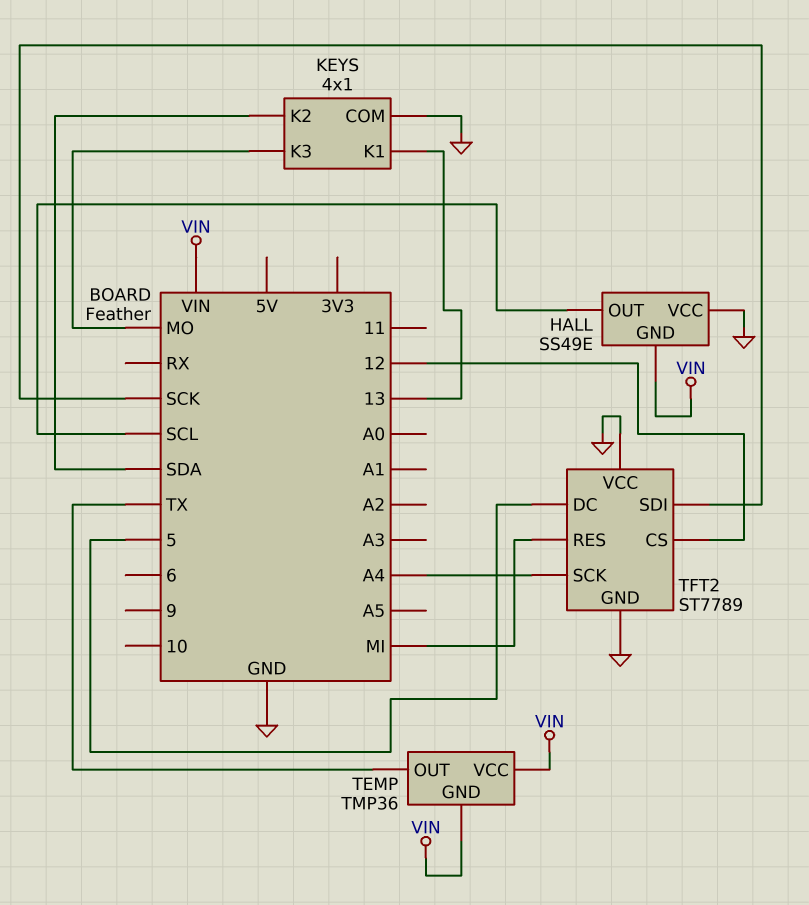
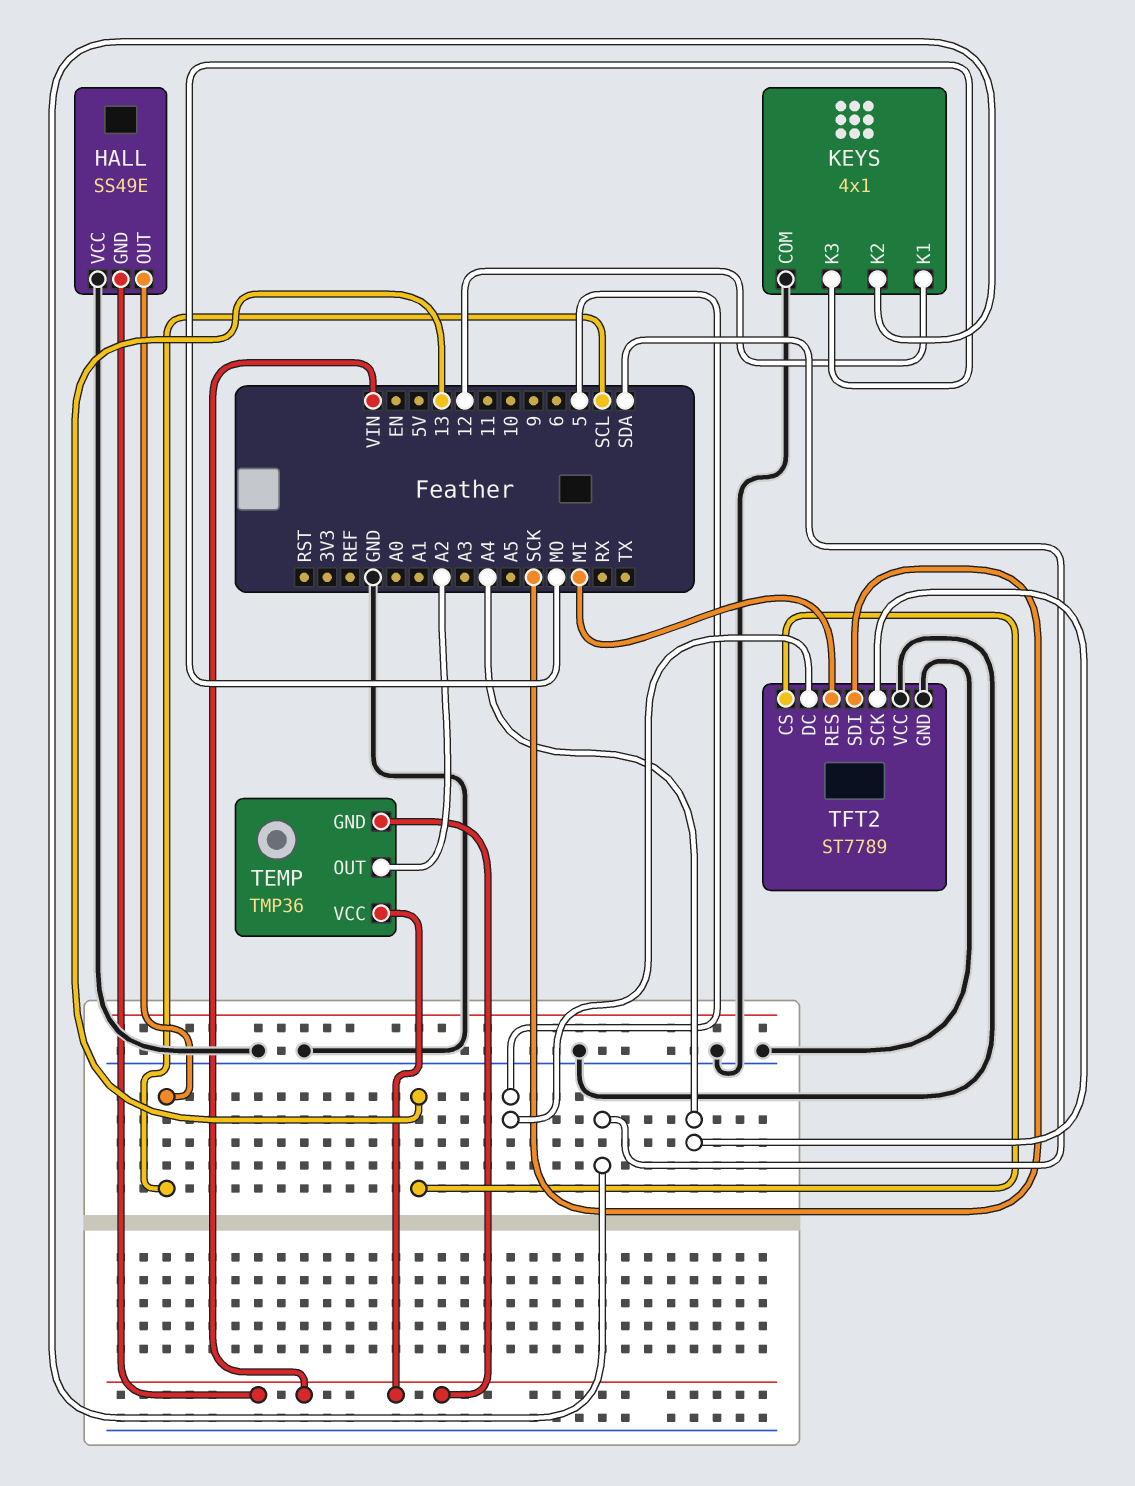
KEYS pin K1: 13 -> 12
TEMP pin OUT: TX -> A2
TFT2 pin CS: 12 -> 13

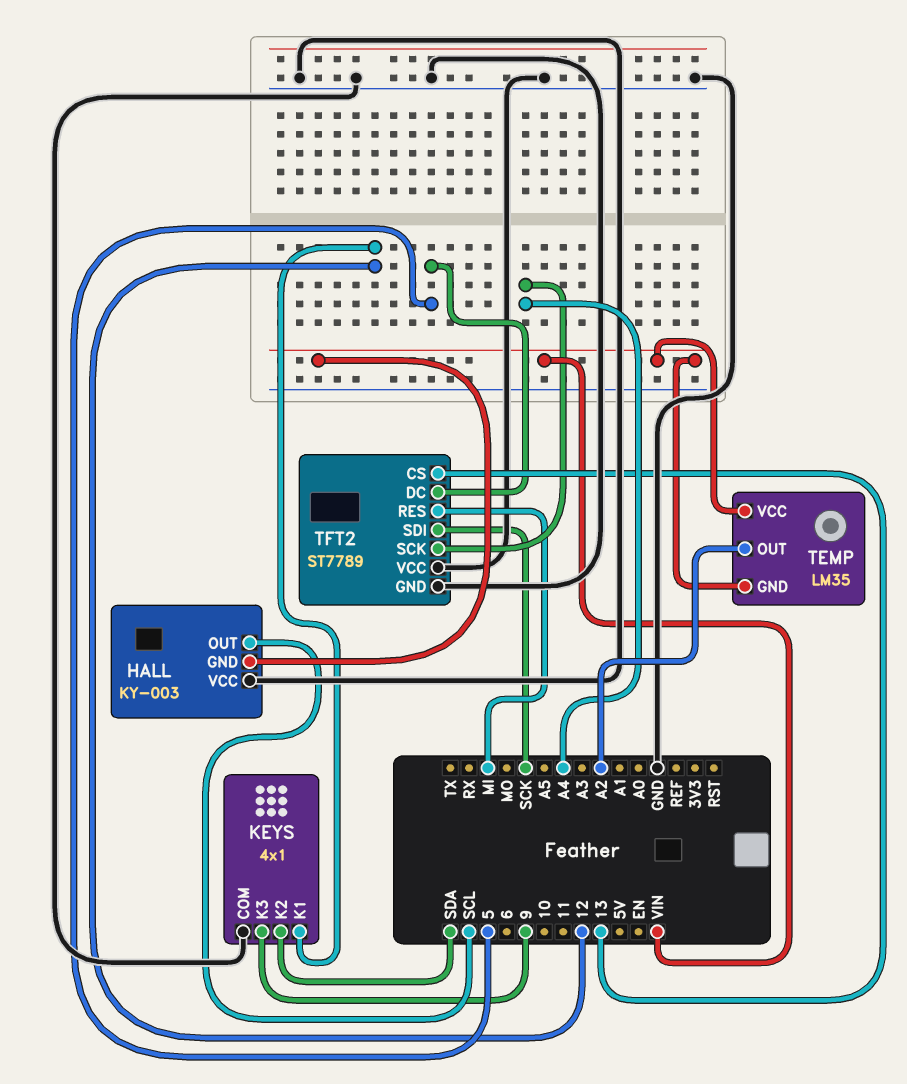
HALL: SS49E -> KY-003
KEYS pin K3: MO -> 9
TEMP: TMP36 -> LM35

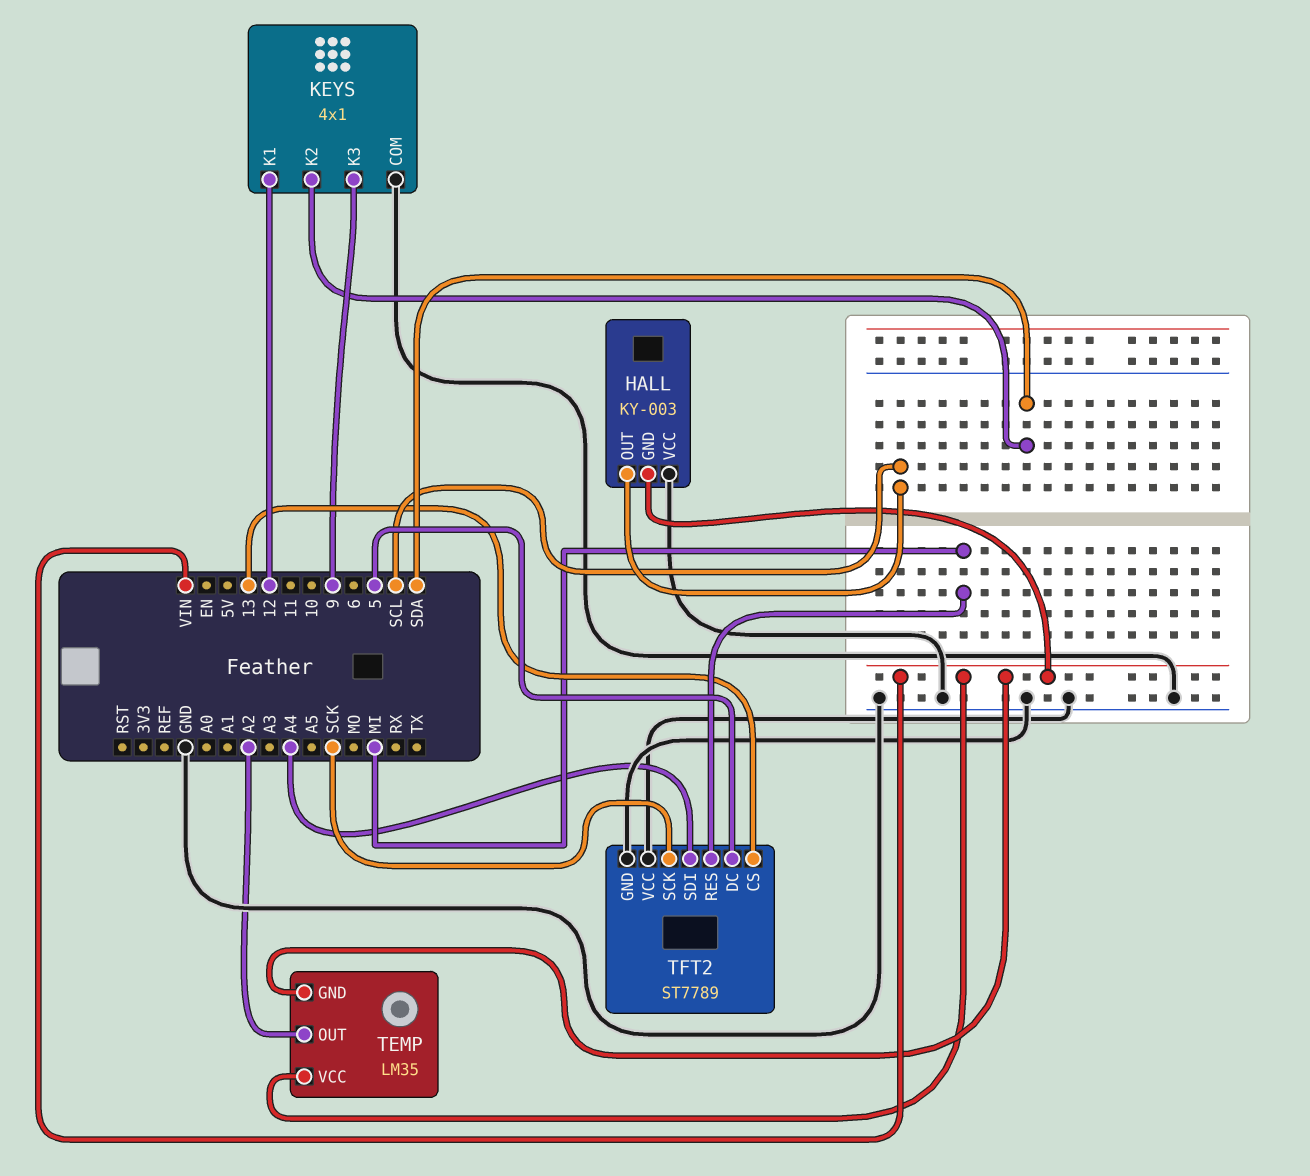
TFT2 pin SCK: A4 -> SCK
TFT2 pin SDI: SCK -> A4

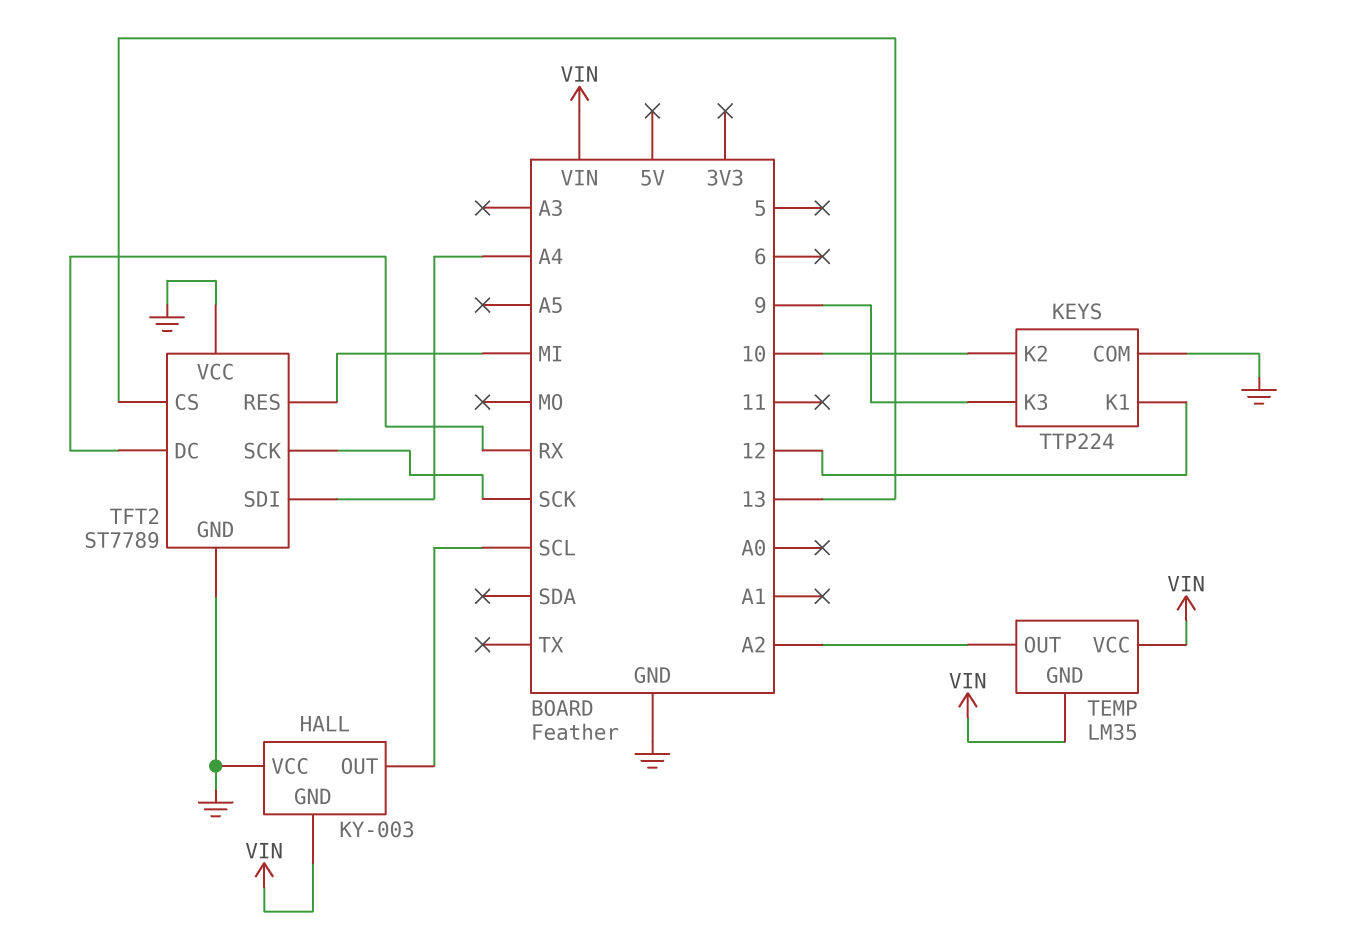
KEYS: 4x1 -> TTP224
KEYS pin K2: SDA -> 10
TFT2 pin DC: 5 -> RX

